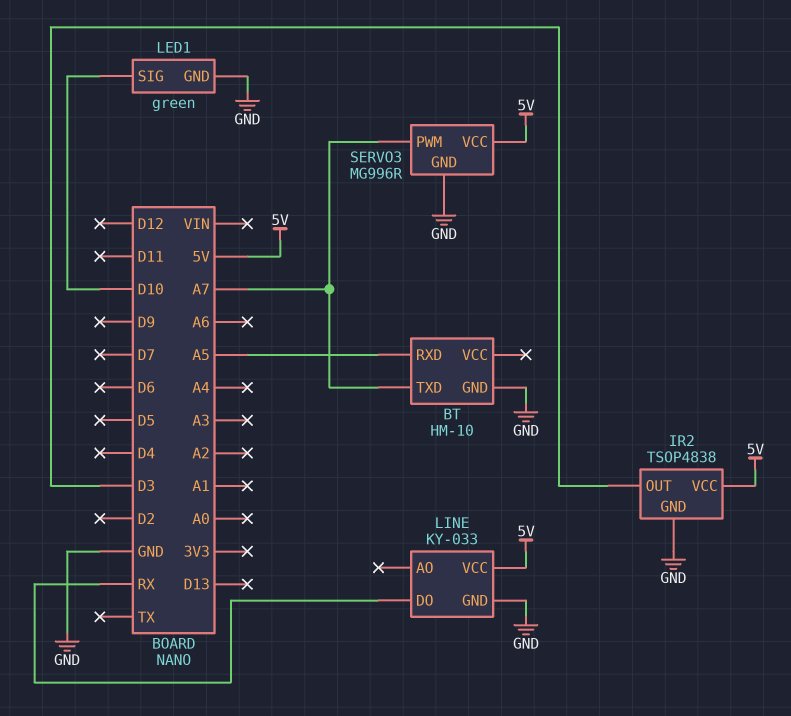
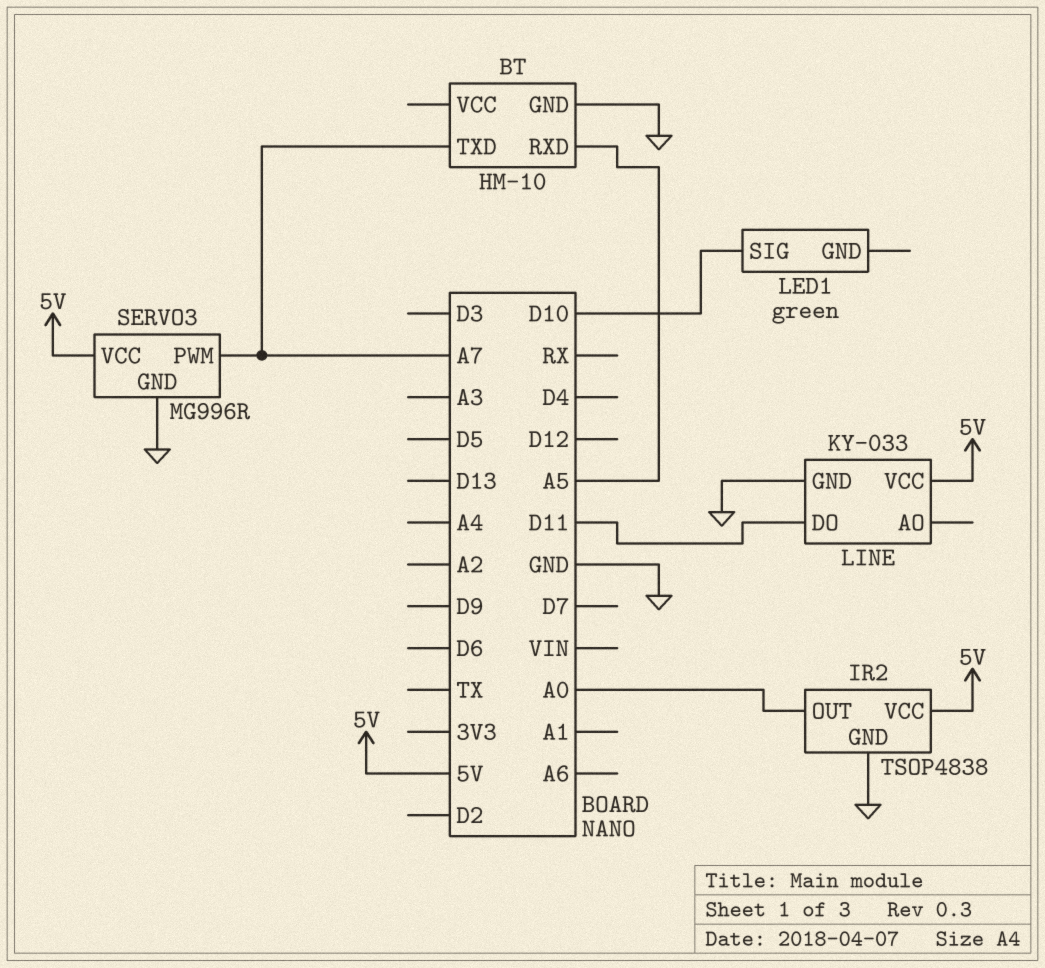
IR2 pin OUT: D3 -> A0
LED1 pin GND: GND -> none
LINE pin DO: RX -> D11

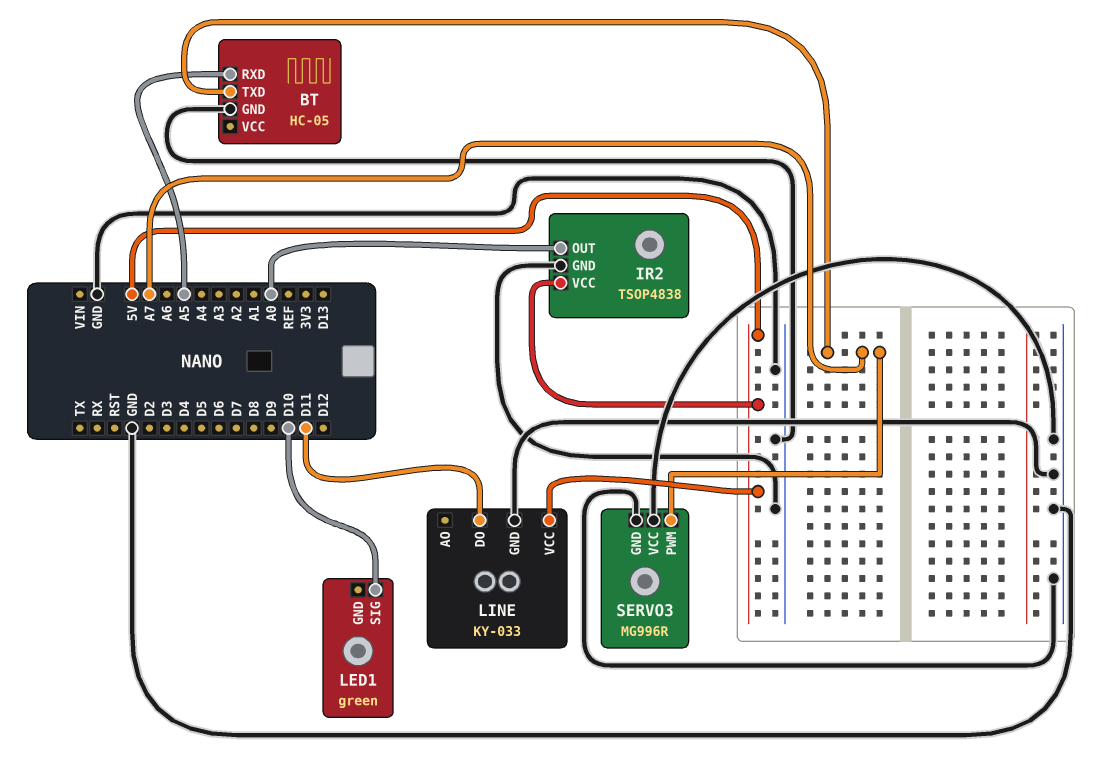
BT: HM-10 -> HC-05
SERVO3 pin VCC: 5V -> GND

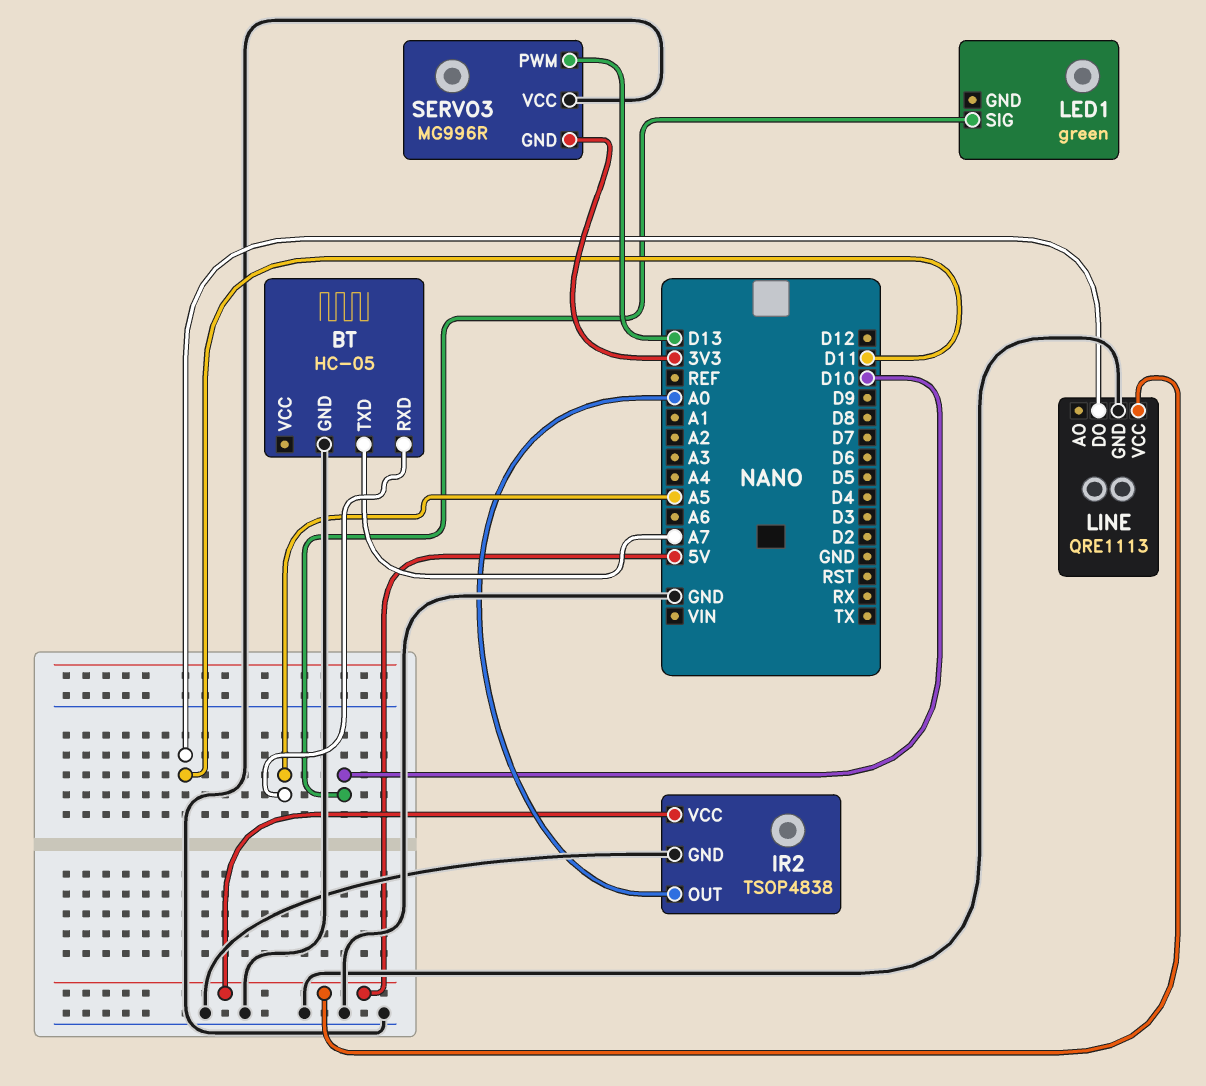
LINE: KY-033 -> QRE1113
SERVO3 pin GND: GND -> 3V3
SERVO3 pin PWM: A7 -> D13

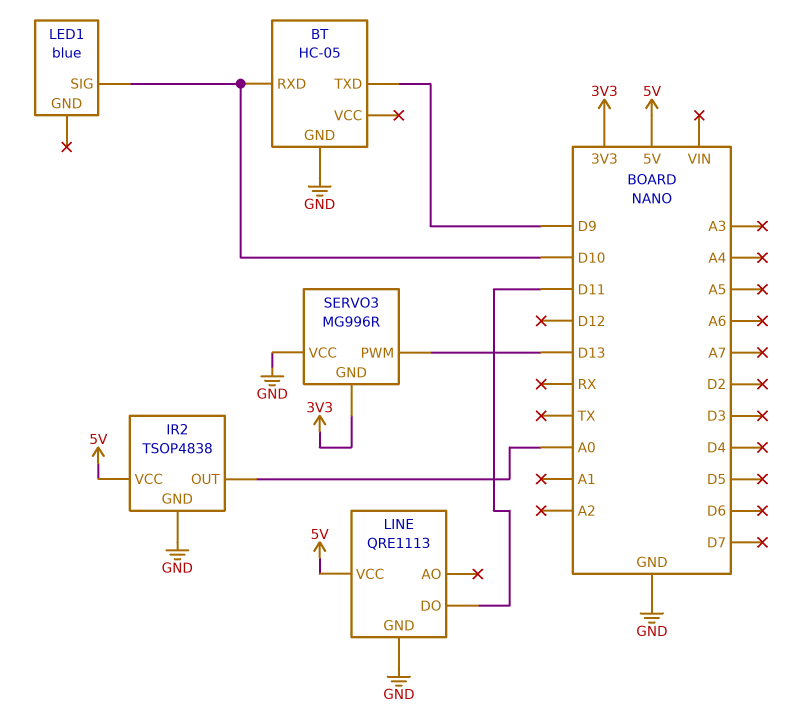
BT pin RXD: A5 -> D10
BT pin TXD: A7 -> D9
LED1: green -> blue

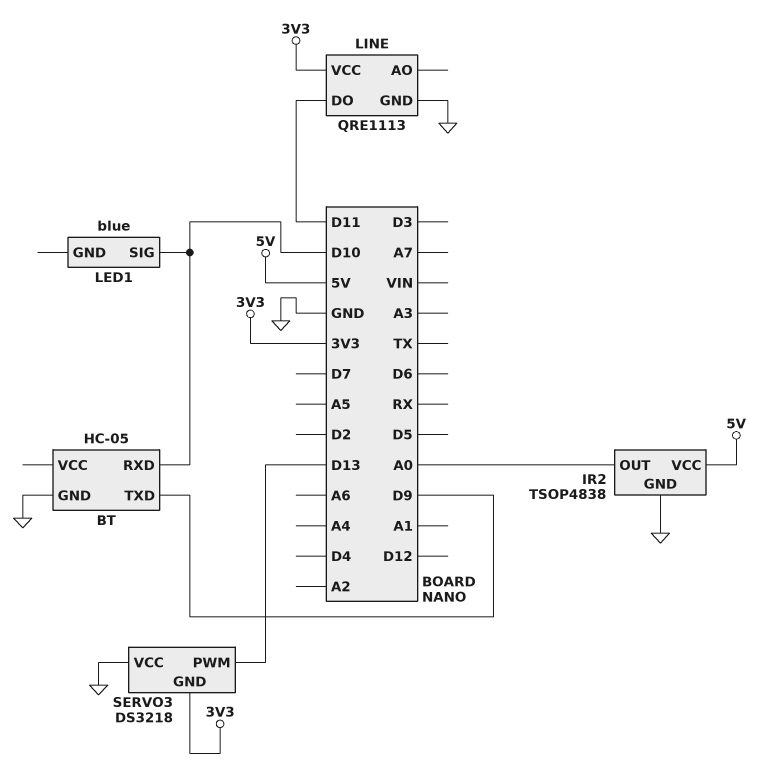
LINE pin VCC: 5V -> 3V3
SERVO3: MG996R -> DS3218

